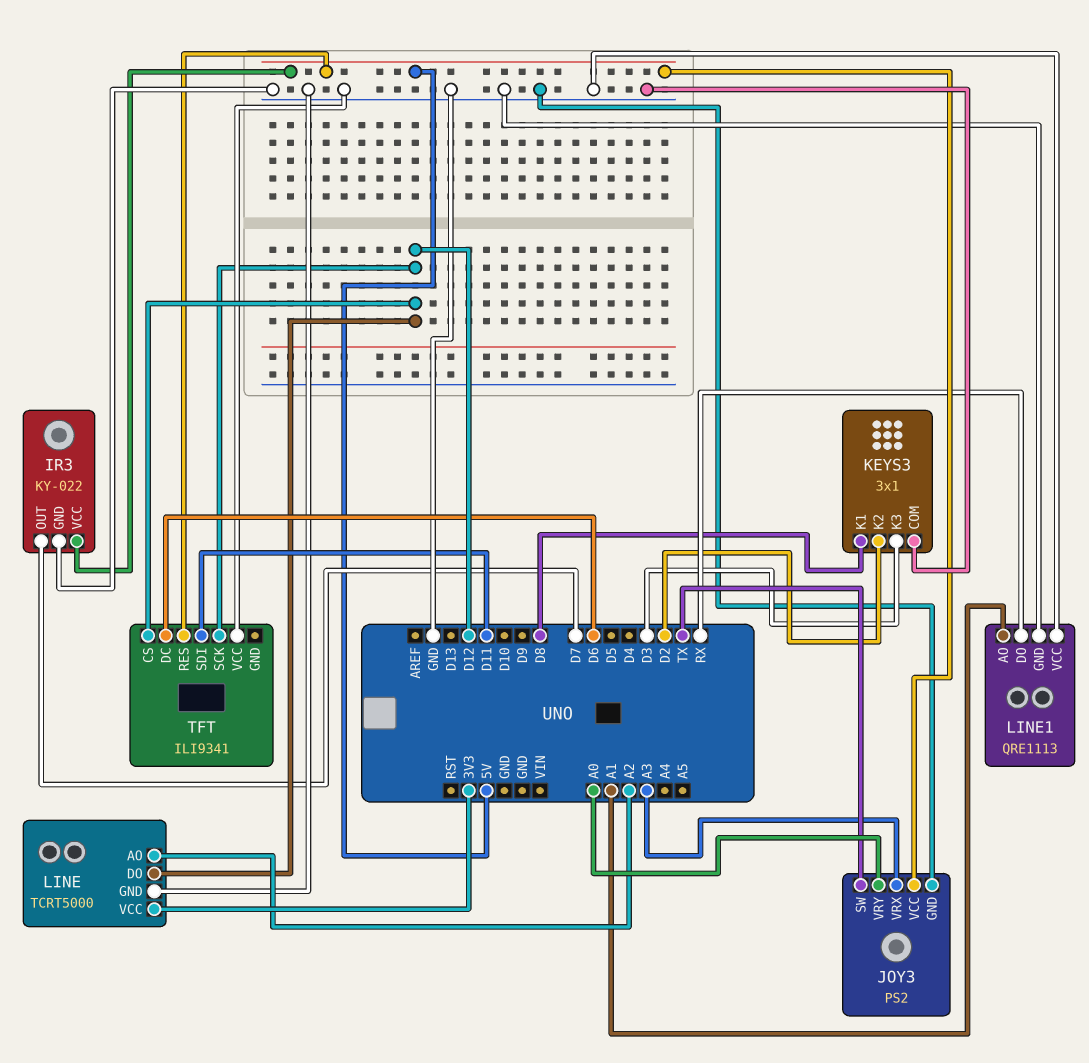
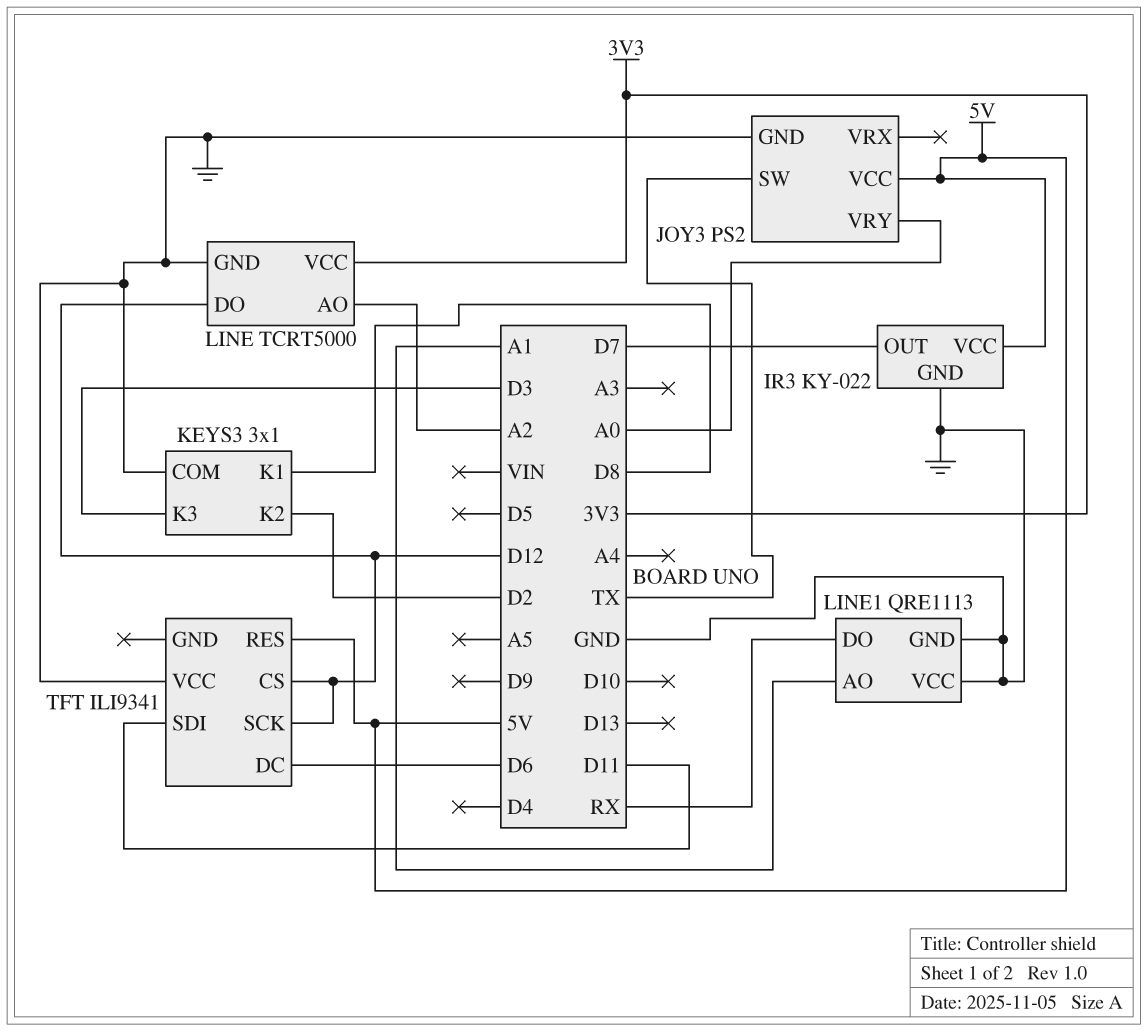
JOY3 pin VRX: A3 -> none

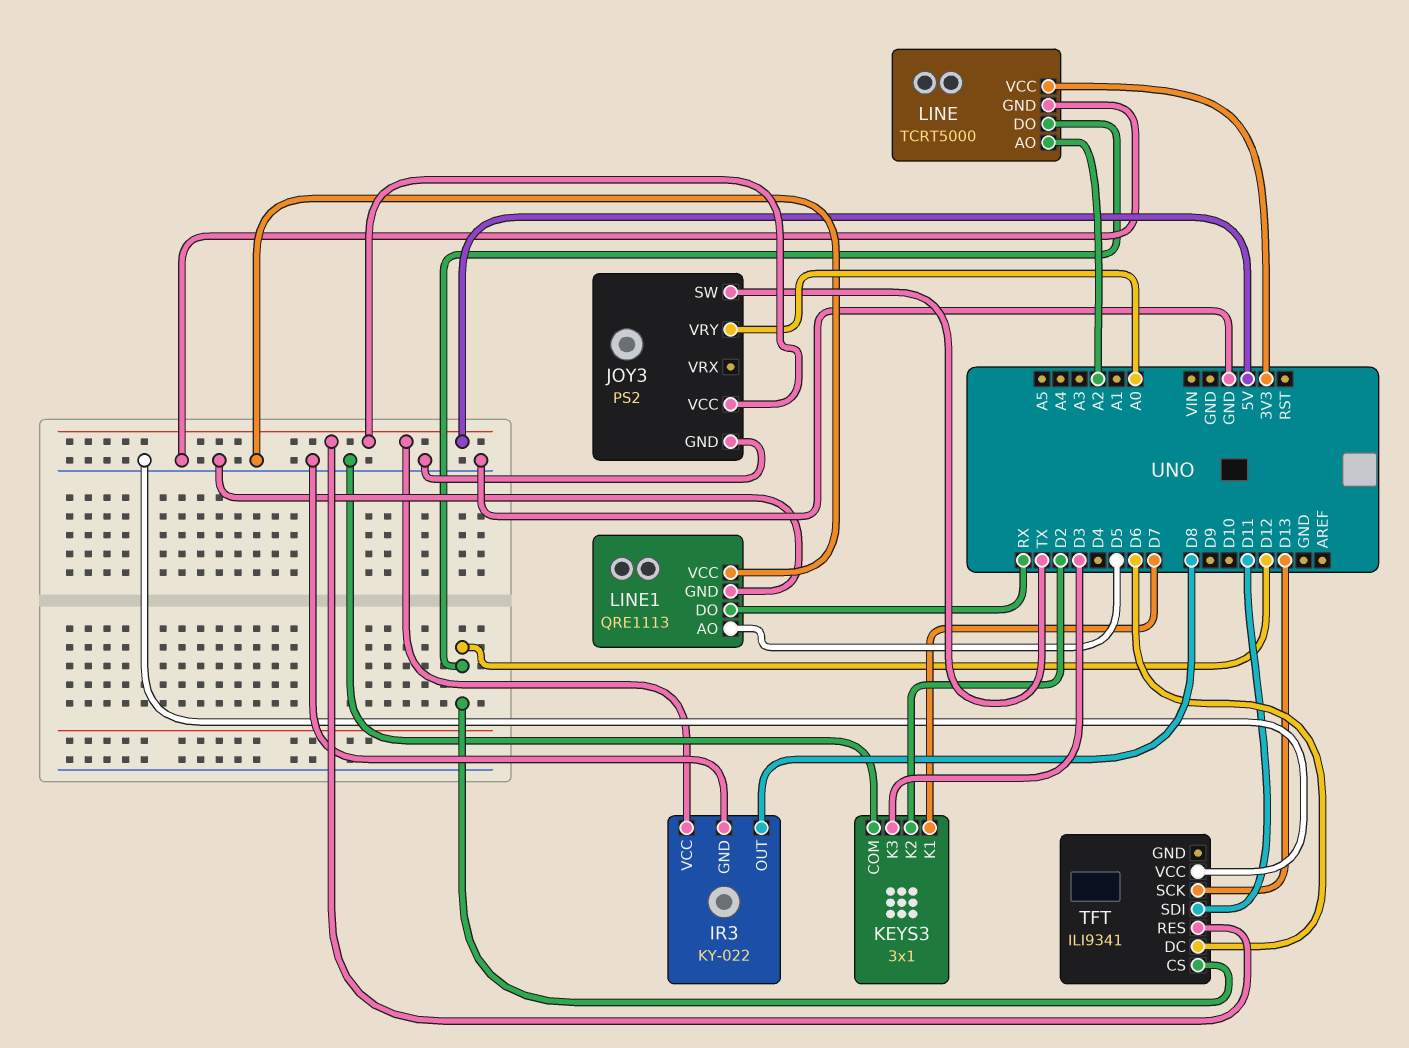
IR3 pin OUT: D7 -> D8
KEYS3 pin K1: D8 -> D7
LINE1 pin AO: A1 -> D5
TFT pin SCK: D12 -> D13

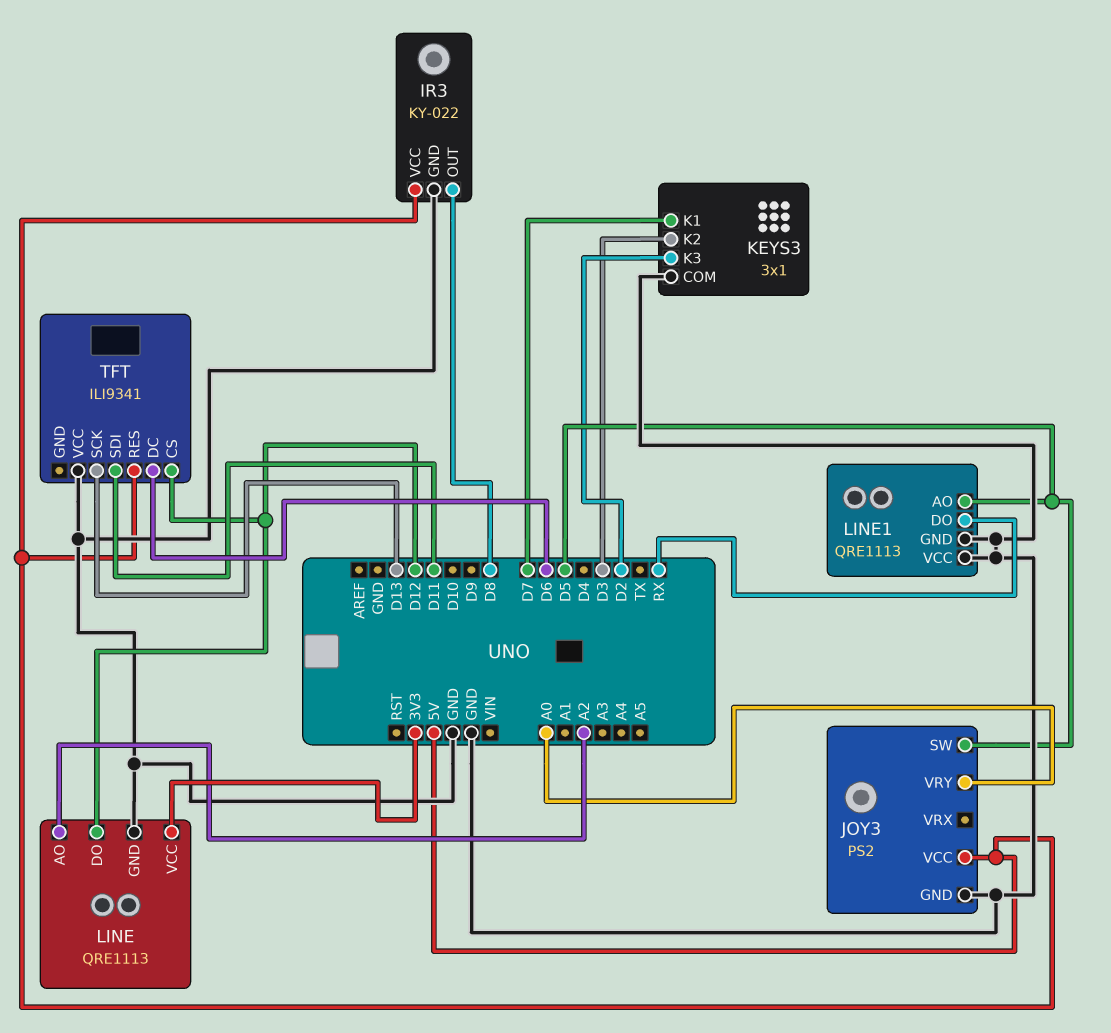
JOY3 pin SW: TX -> D5
KEYS3 pin K2: D2 -> D3
KEYS3 pin K3: D3 -> D2
LINE: TCRT5000 -> QRE1113

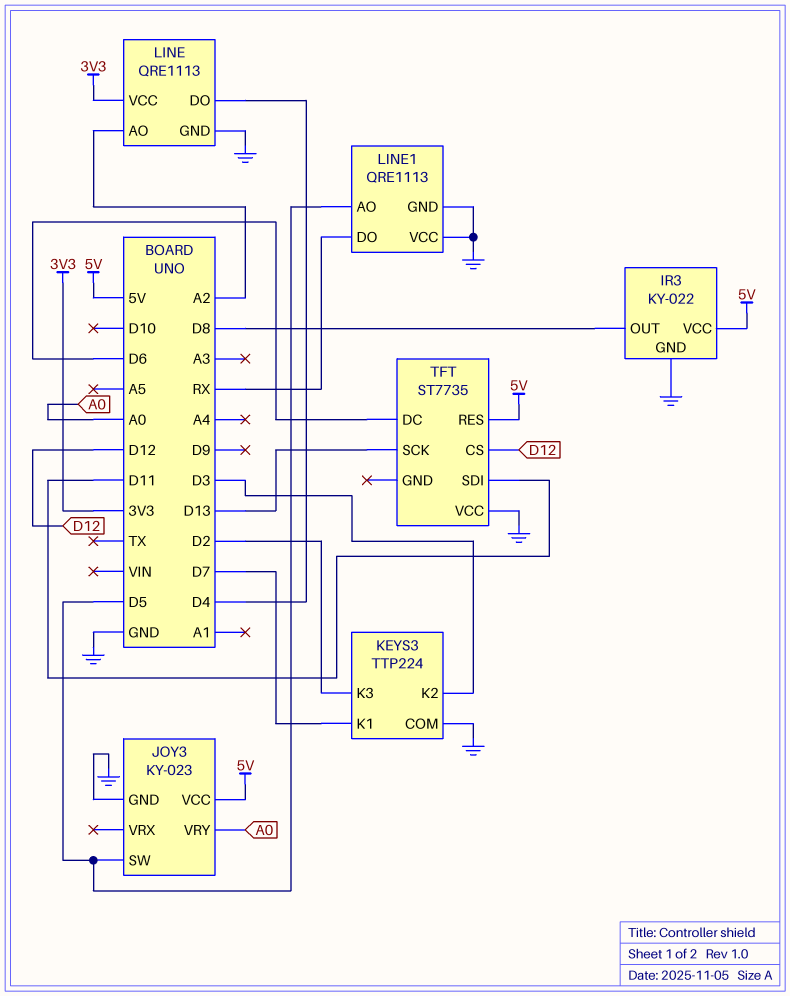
JOY3: PS2 -> KY-023
KEYS3: 3x1 -> TTP224
LINE pin DO: D12 -> D4
TFT: ILI9341 -> ST7735

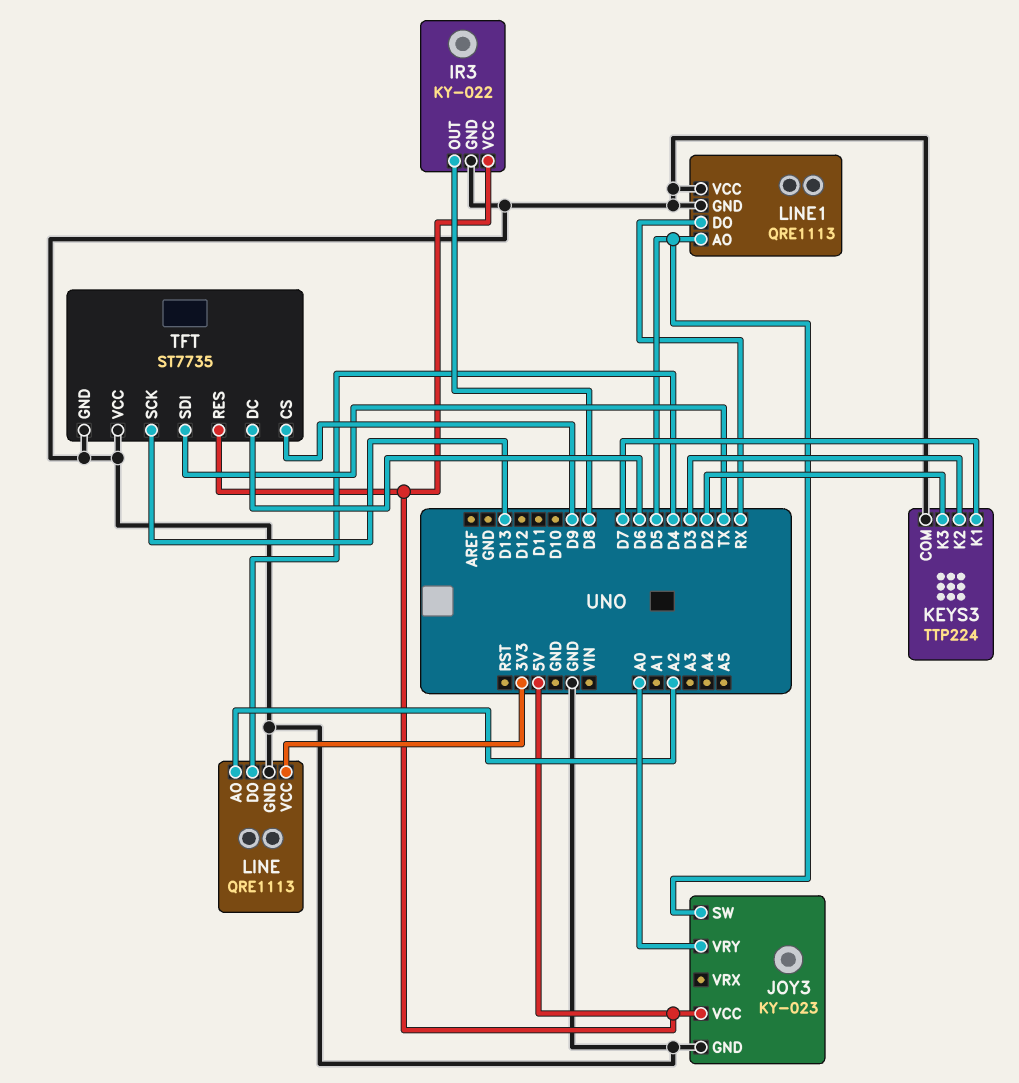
TFT pin CS: D12 -> D9
TFT pin GND: none -> GND
TFT pin SDI: D11 -> TX

